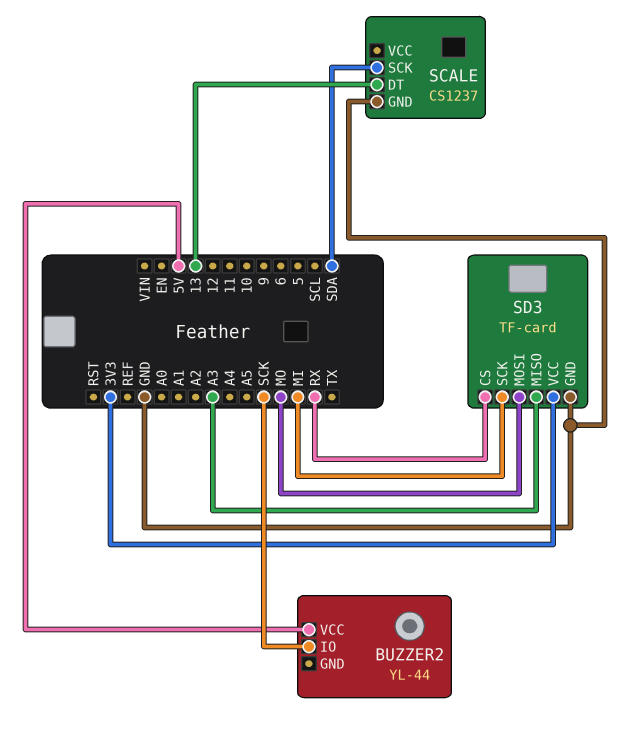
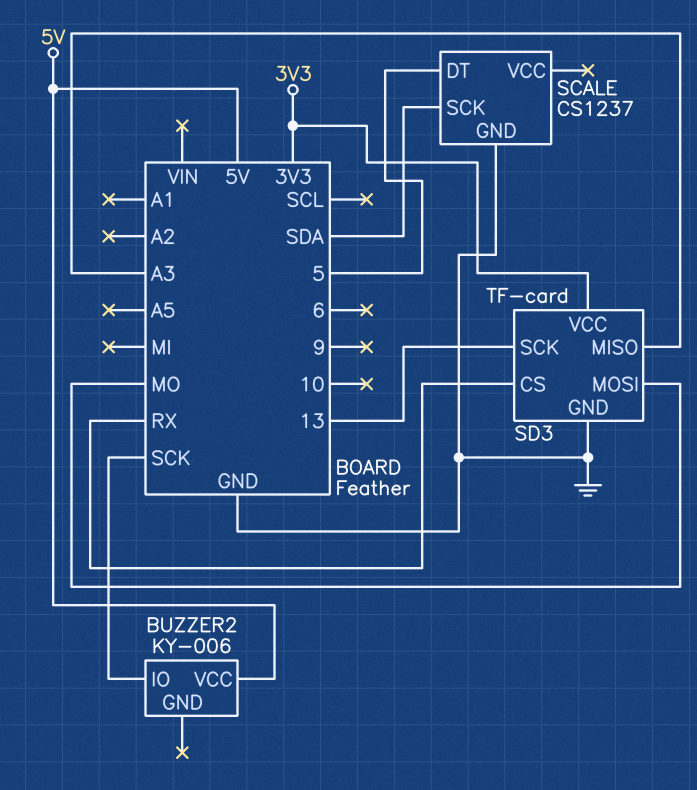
BUZZER2: YL-44 -> KY-006
SCALE pin DT: 13 -> 5
SD3 pin SCK: MI -> 13

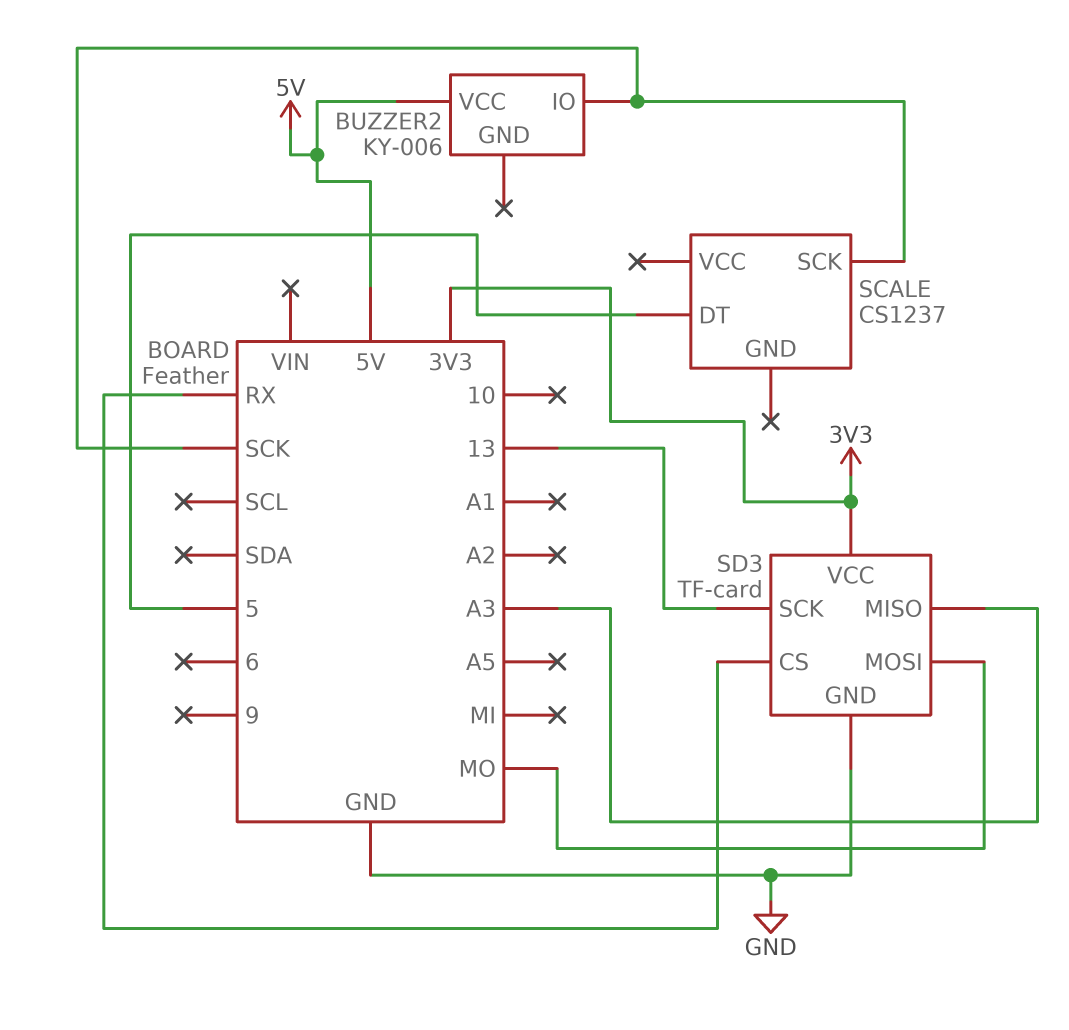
SCALE pin GND: GND -> none
SCALE pin SCK: SDA -> SCK

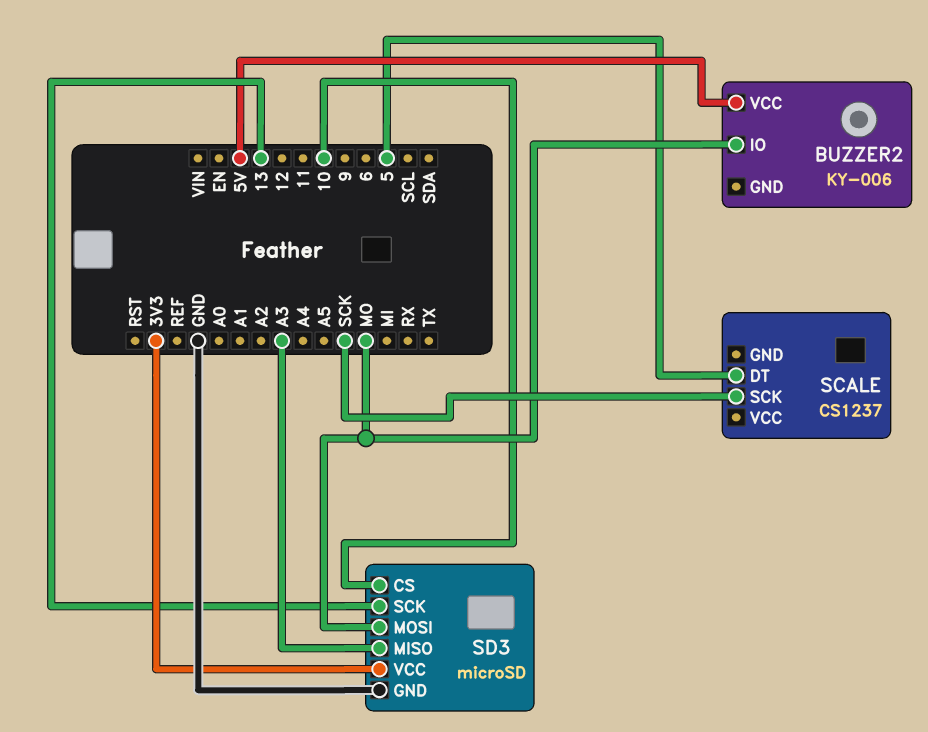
BUZZER2 pin IO: SCK -> MO
SD3: TF-card -> microSD
SD3 pin CS: RX -> 10

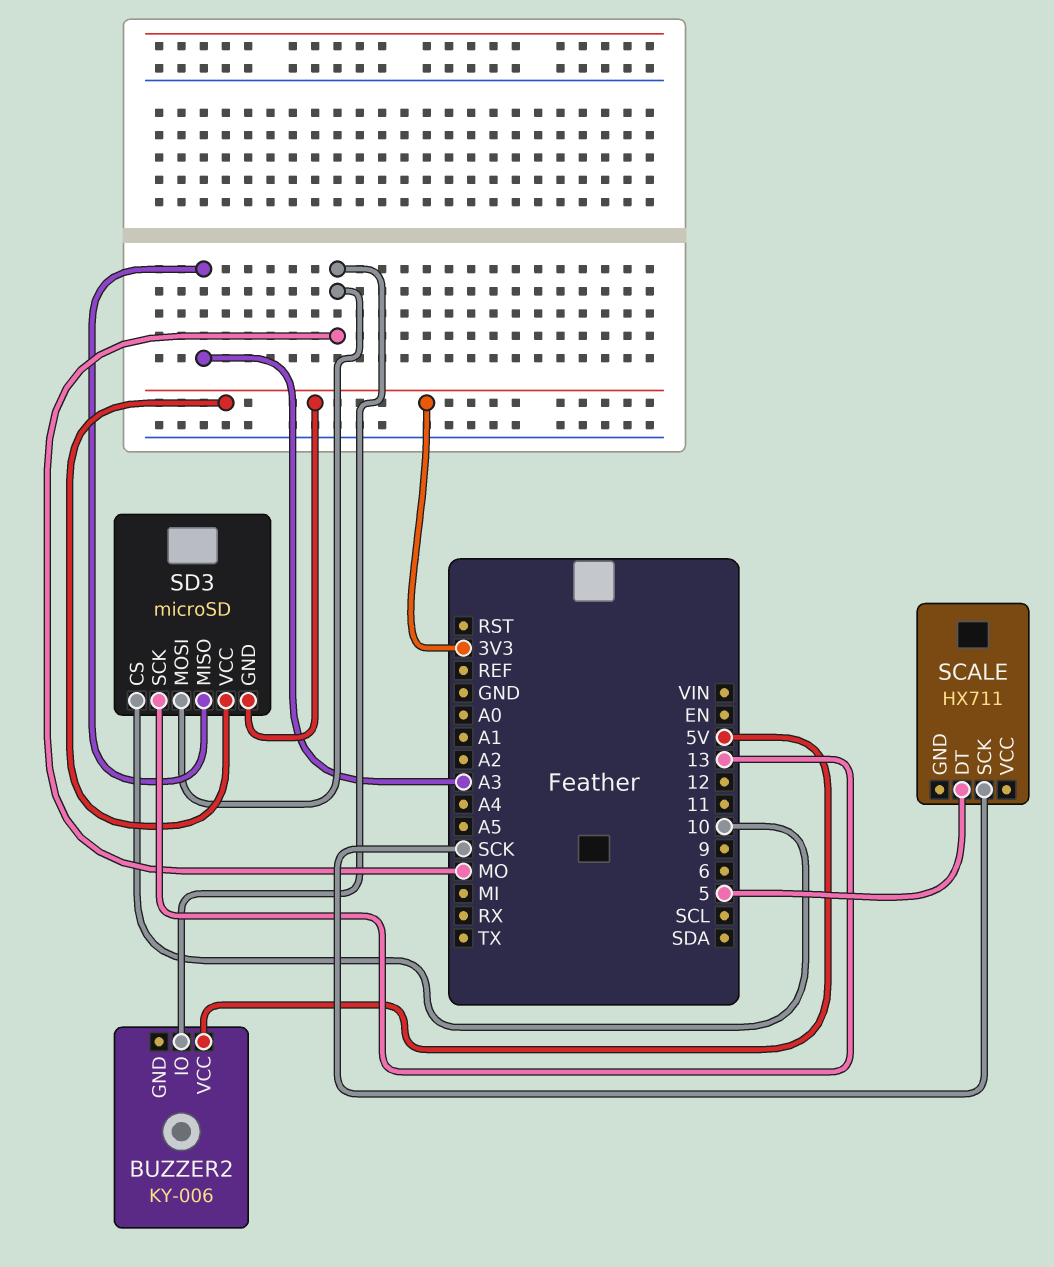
SCALE: CS1237 -> HX711
SD3 pin GND: GND -> 3V3

